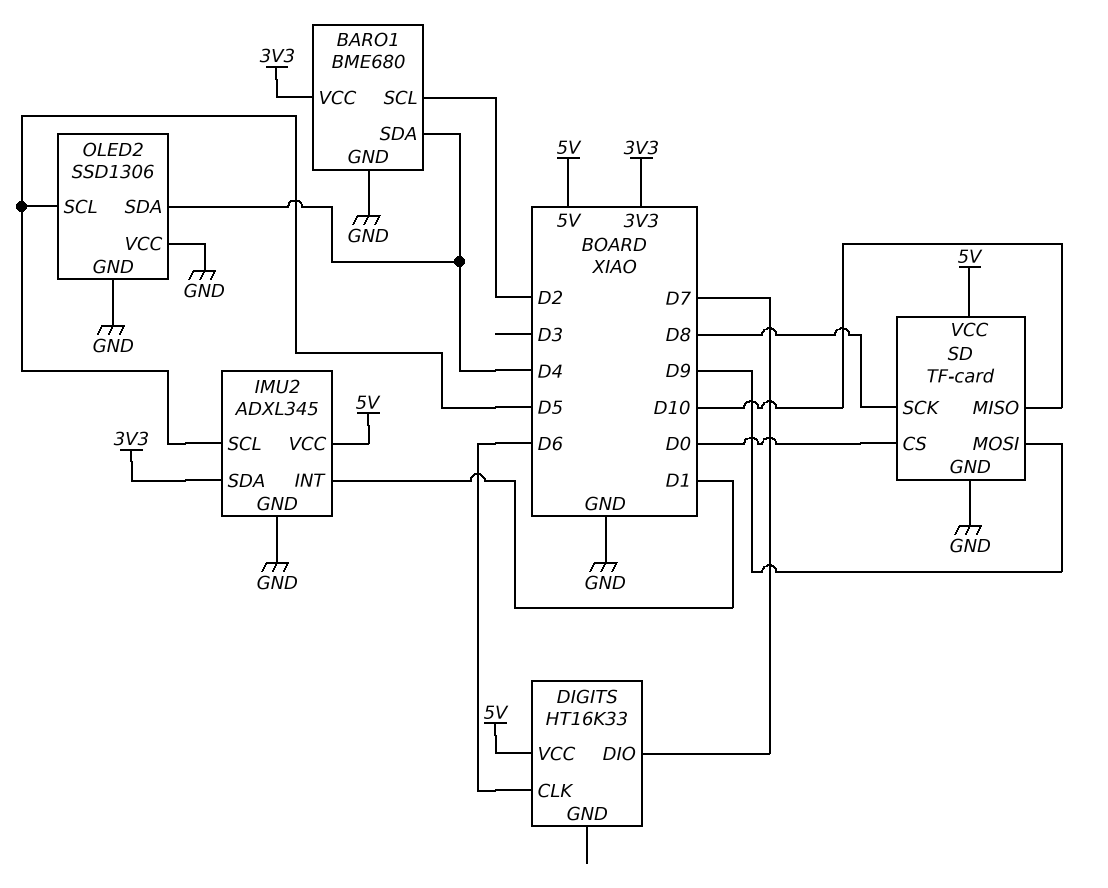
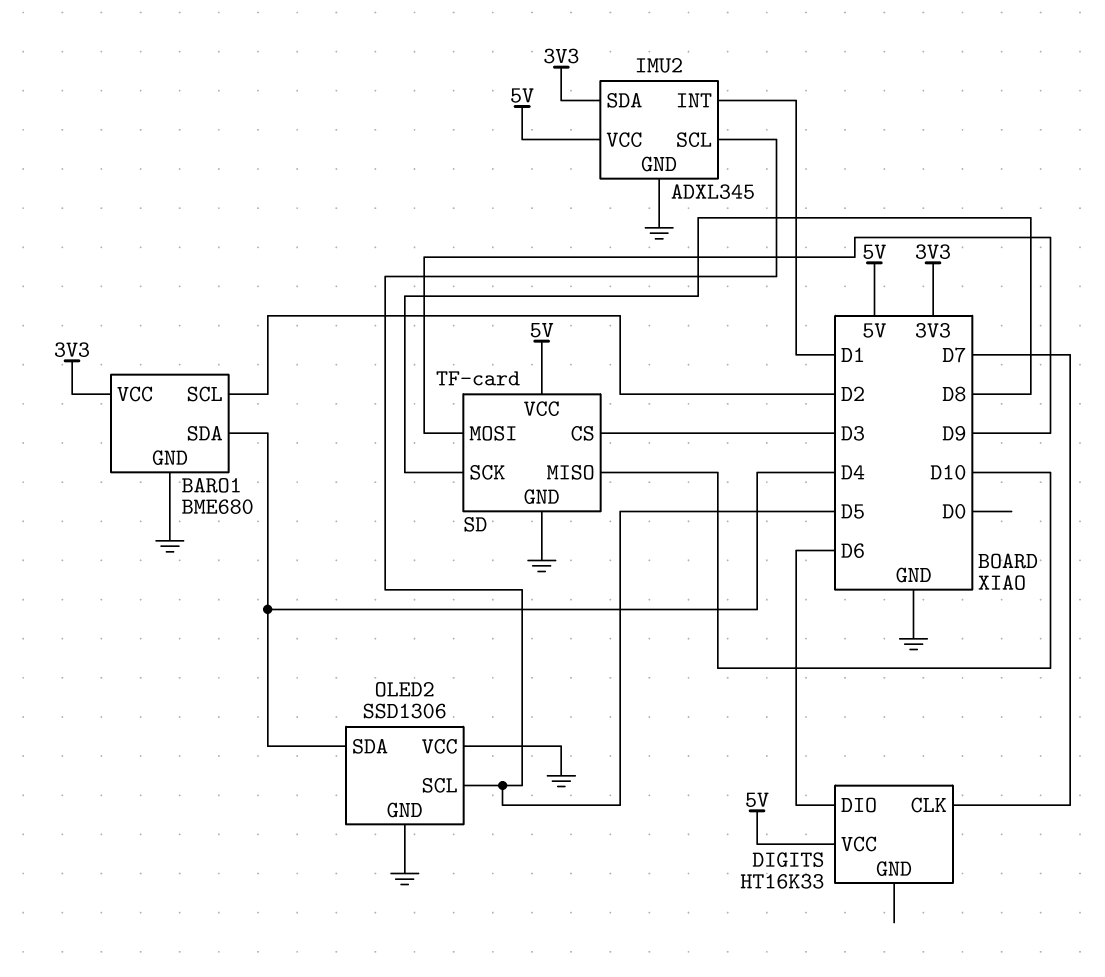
DIGITS pin CLK: D6 -> D7
DIGITS pin DIO: D7 -> D6
SD pin CS: D0 -> D3

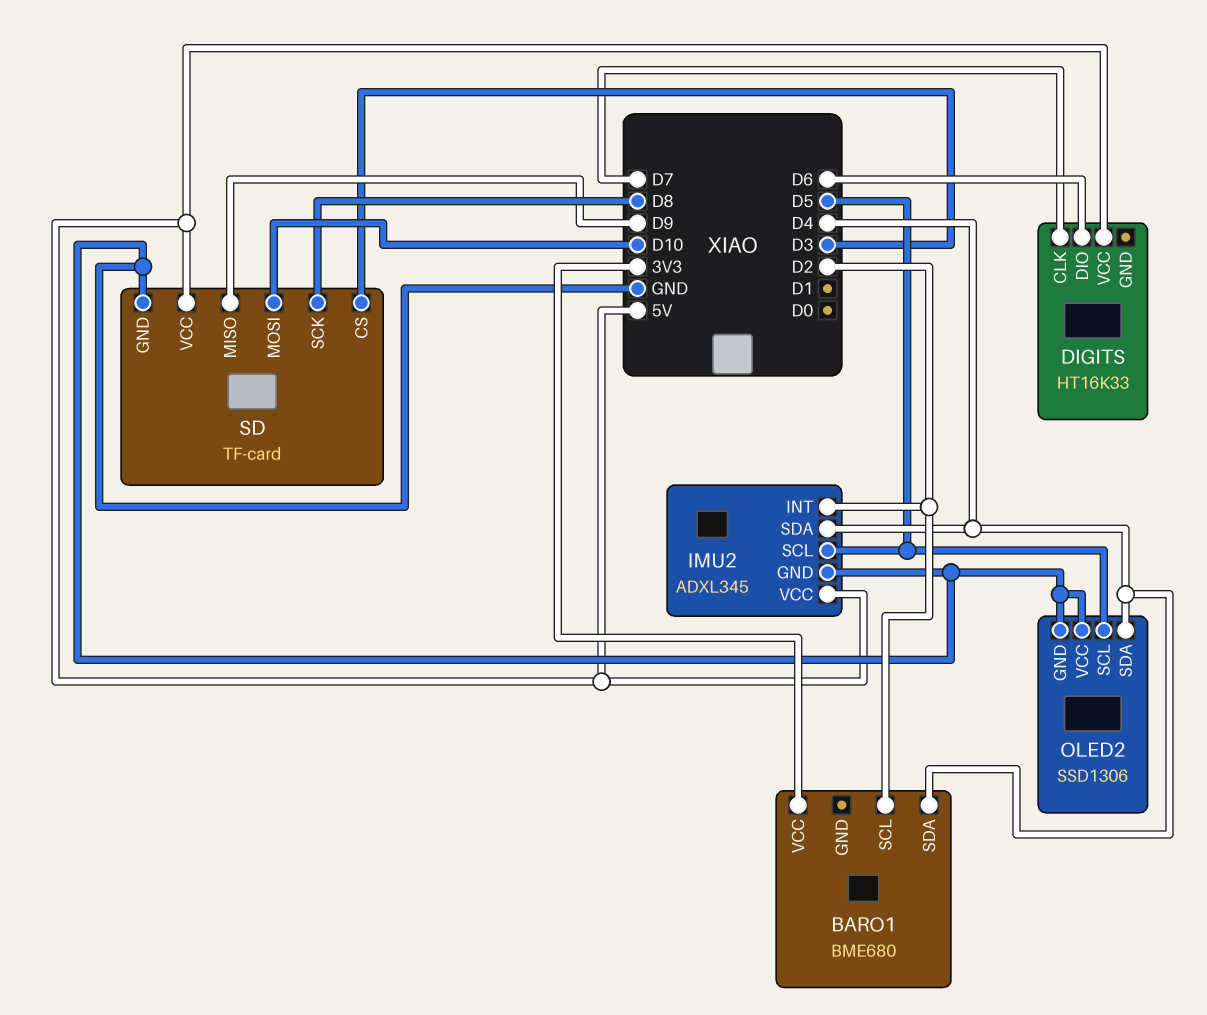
BARO1 pin GND: GND -> none
IMU2 pin INT: D1 -> D2
IMU2 pin SDA: 3V3 -> D4
SD pin MISO: D10 -> D9
SD pin MOSI: D9 -> D10

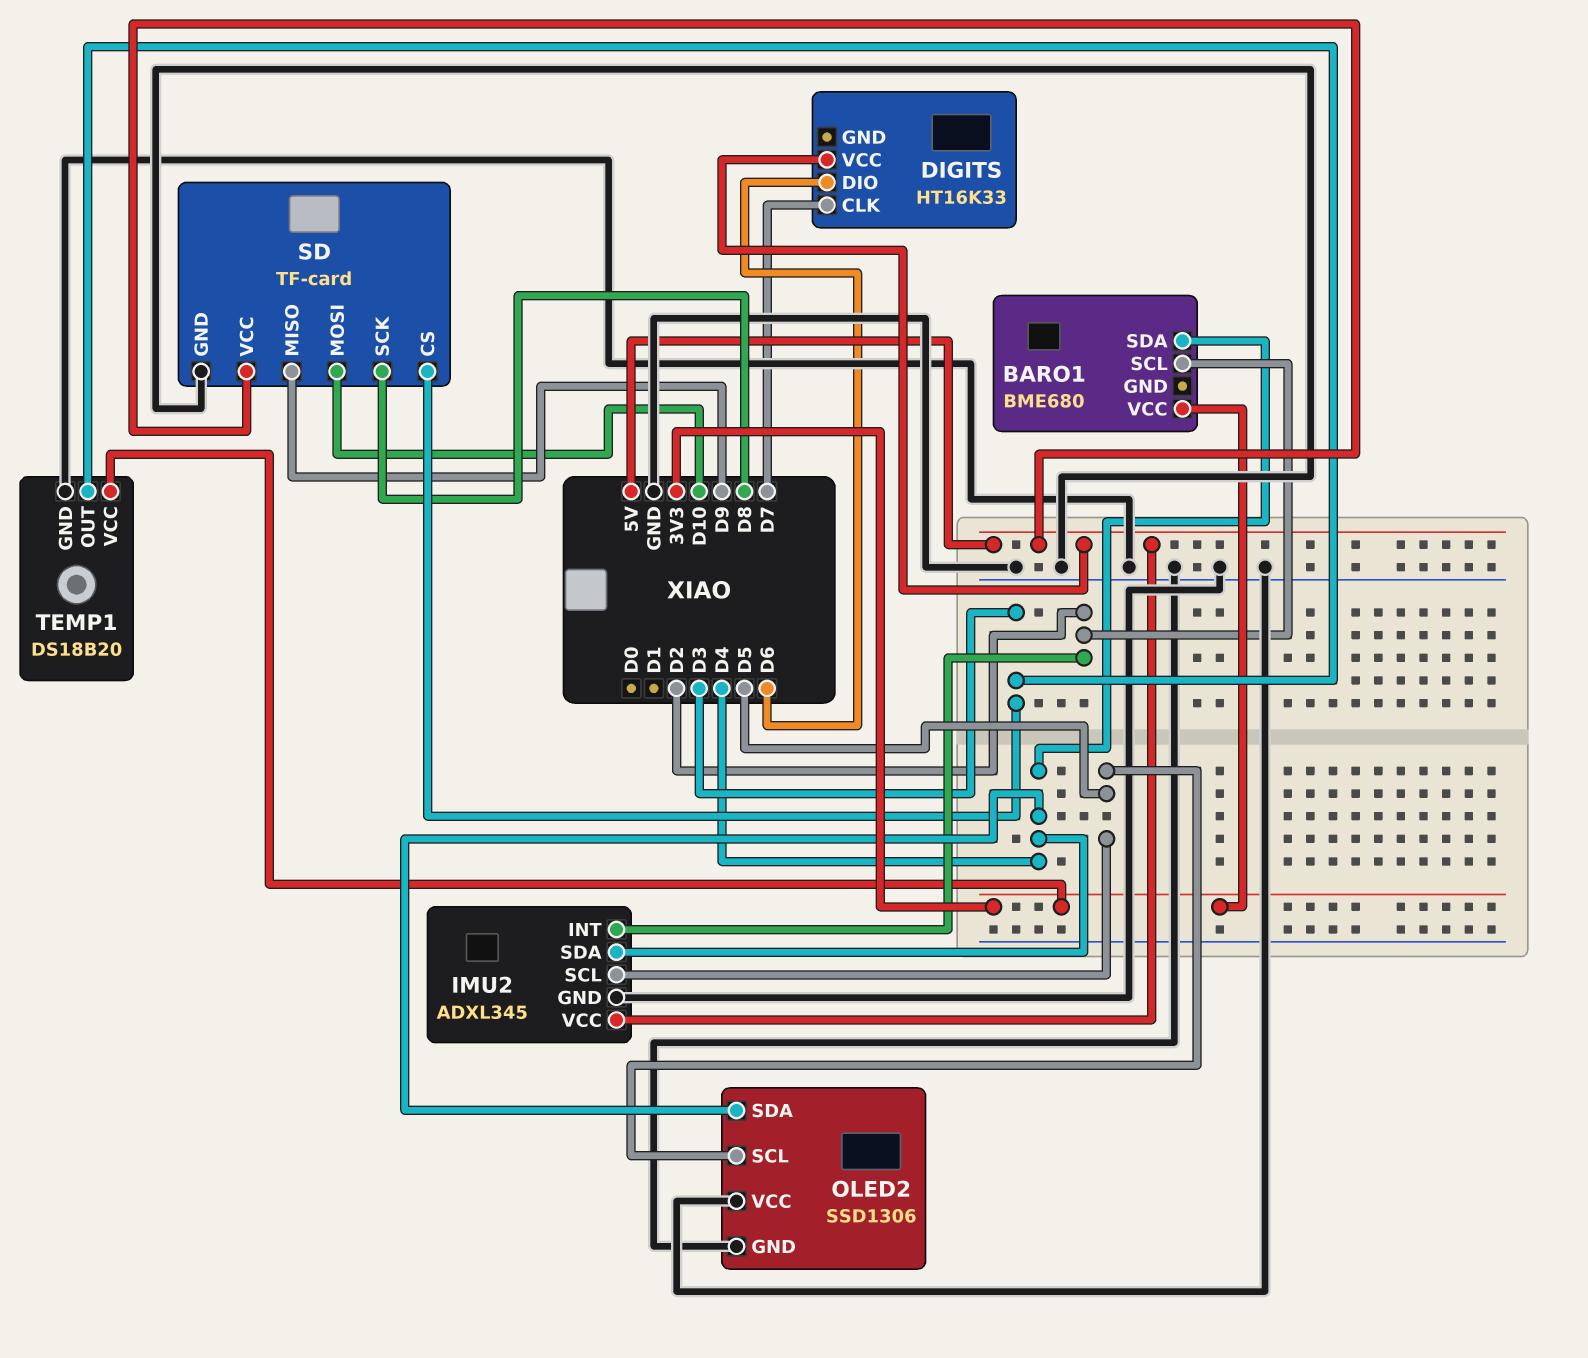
TEMP1: none -> DS18B20
TEMP1 pin GND: none -> GND
TEMP1 pin OUT: none -> D3
TEMP1 pin VCC: none -> 3V3

